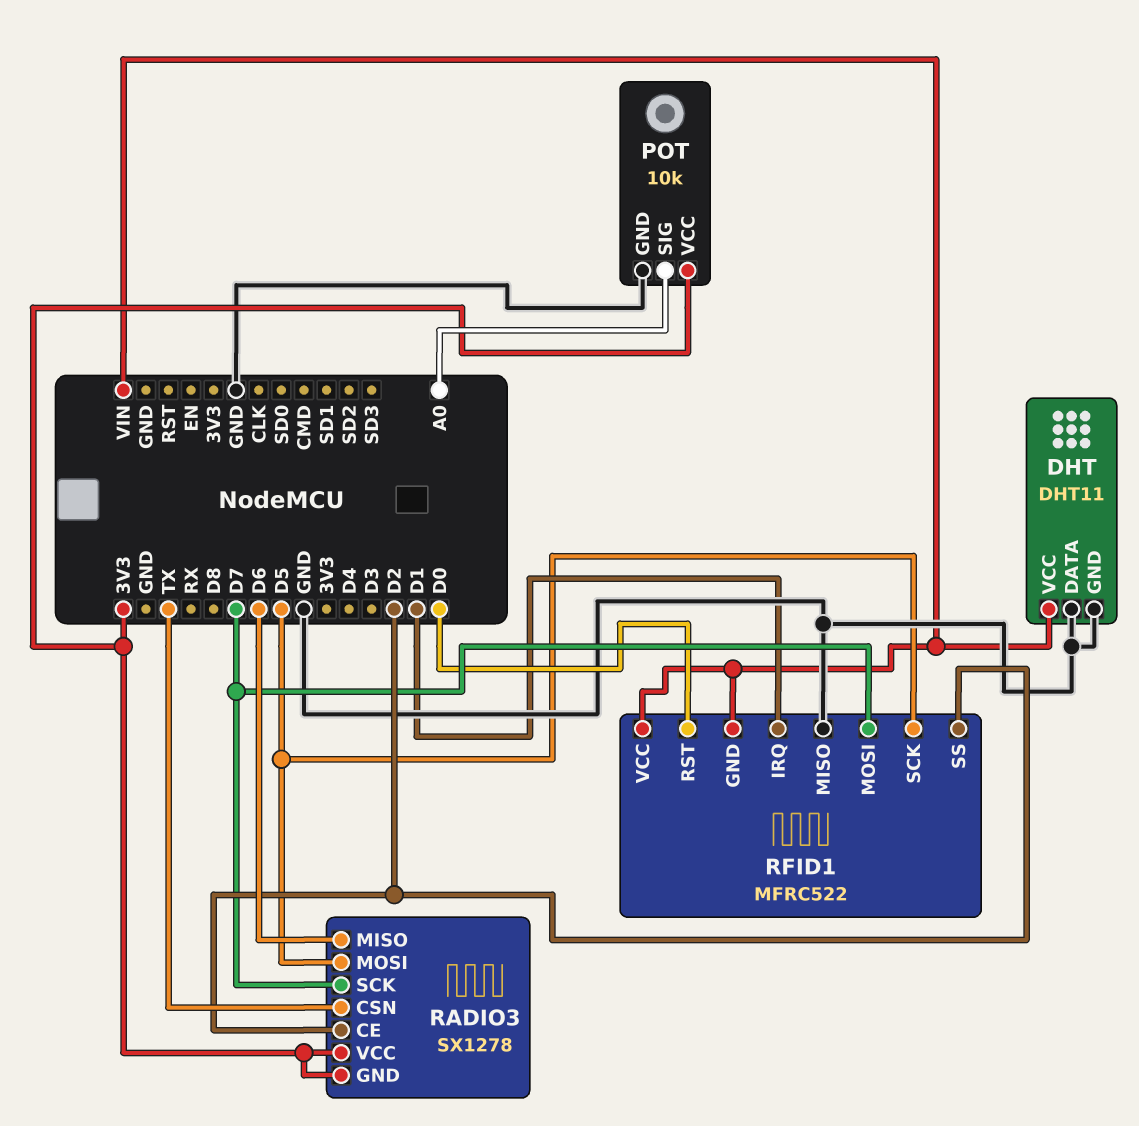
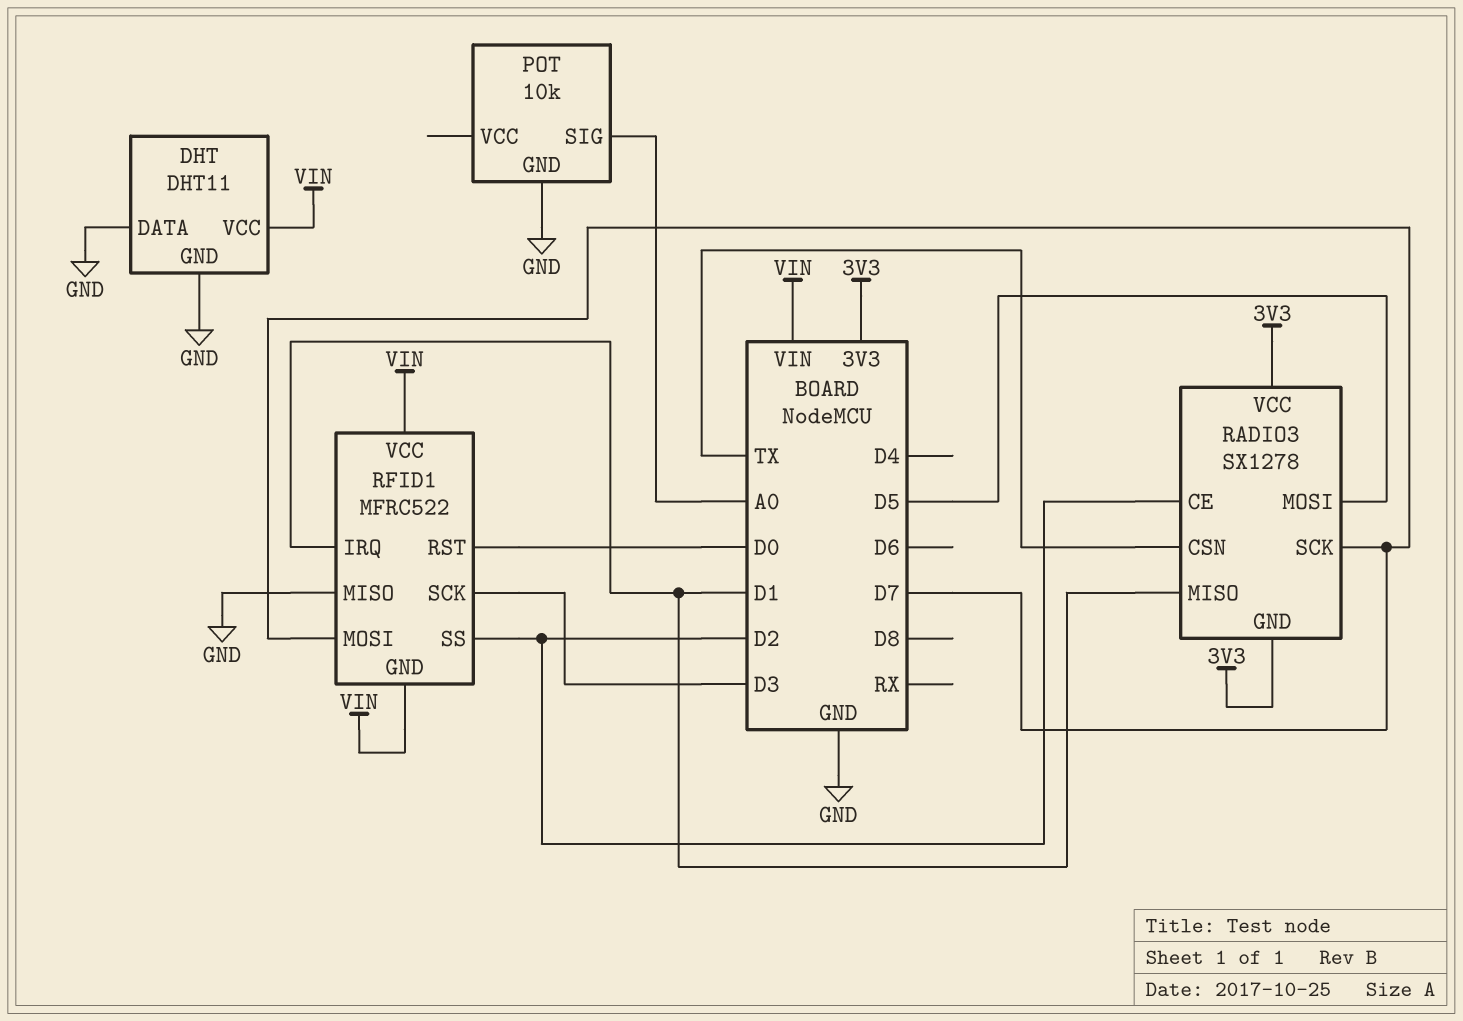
POT pin VCC: 3V3 -> none
RADIO3 pin MISO: D6 -> D1
RFID1 pin SCK: D5 -> D3

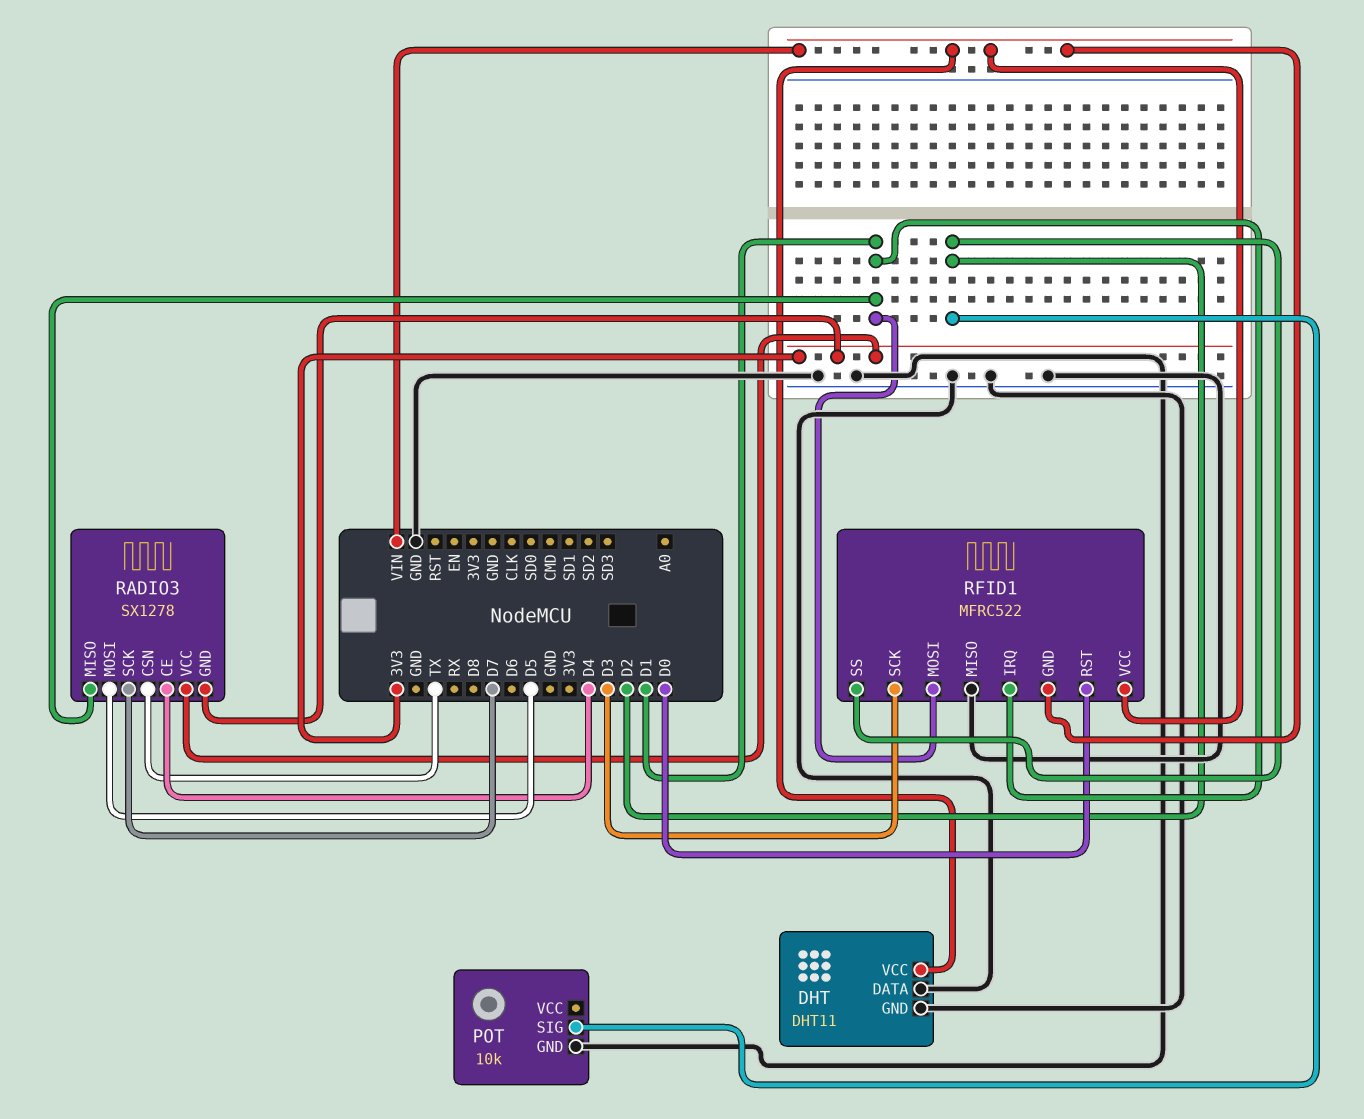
POT pin SIG: A0 -> D2
RADIO3 pin CE: D2 -> D4
RFID1 pin MOSI: D7 -> D1

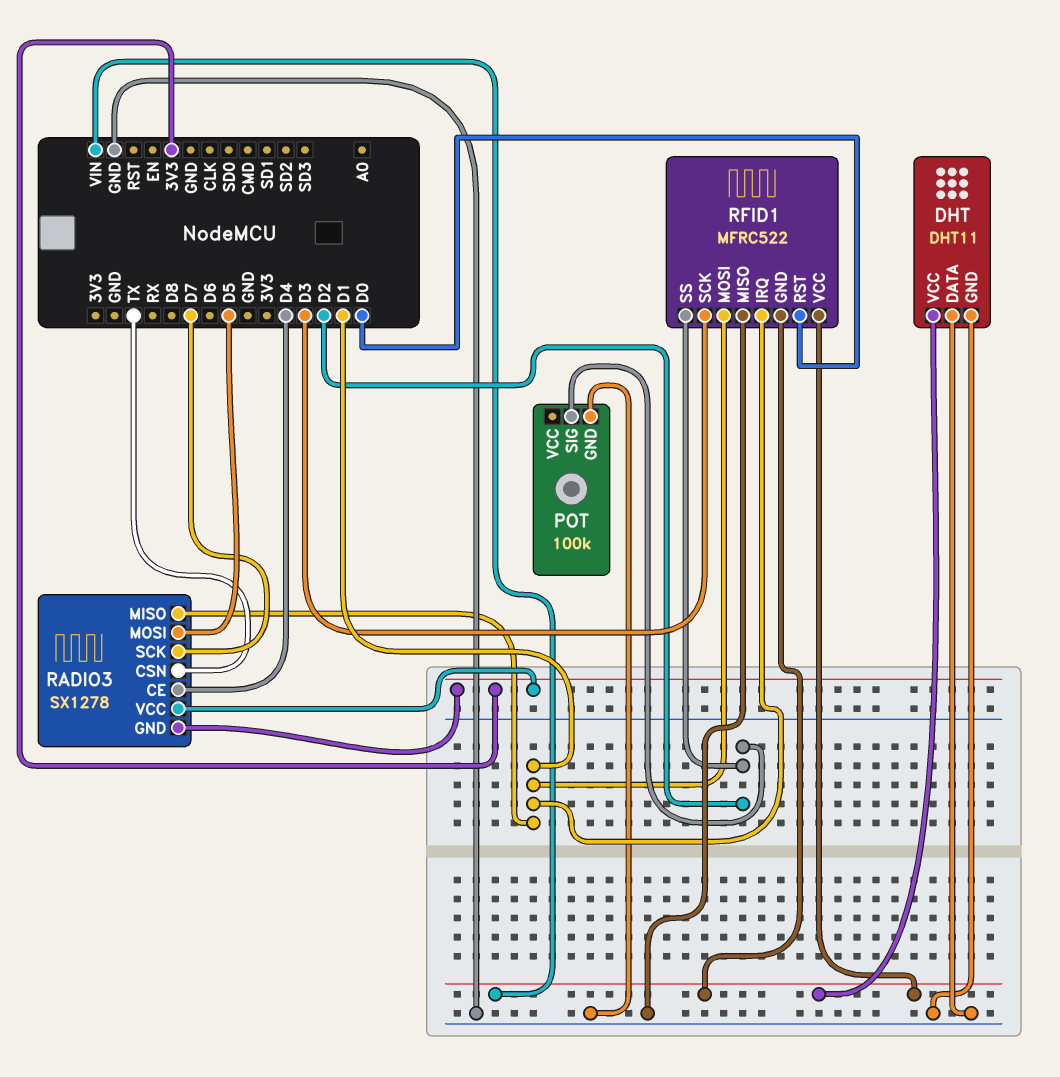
POT: 10k -> 100k

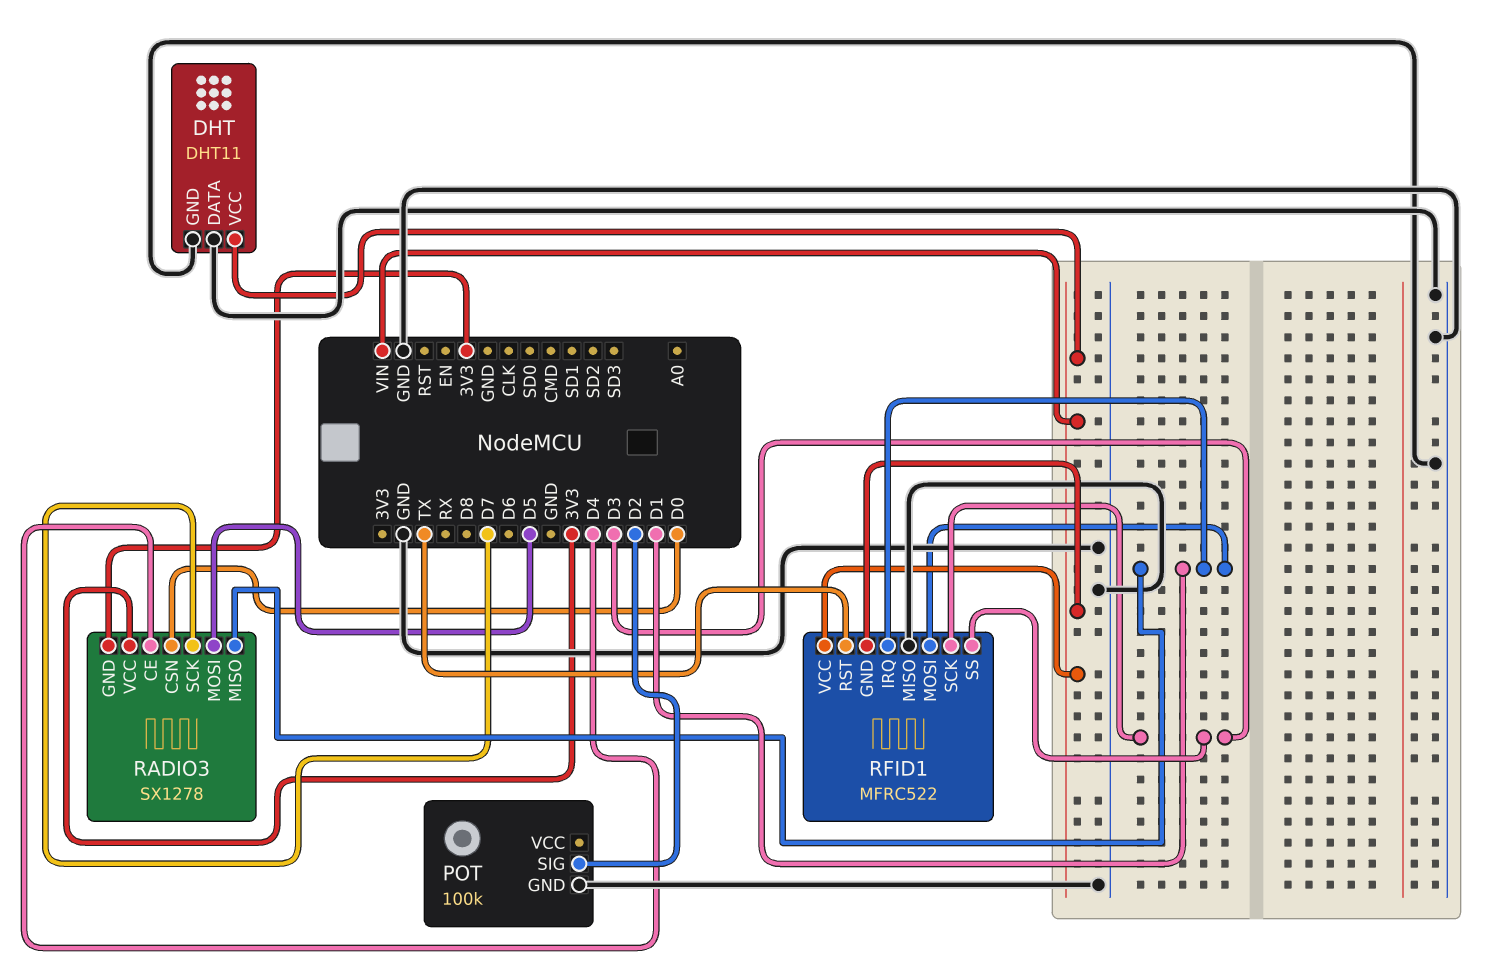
RADIO3 pin CSN: TX -> D0
RFID1 pin RST: D0 -> TX
RFID1 pin SS: D2 -> D3

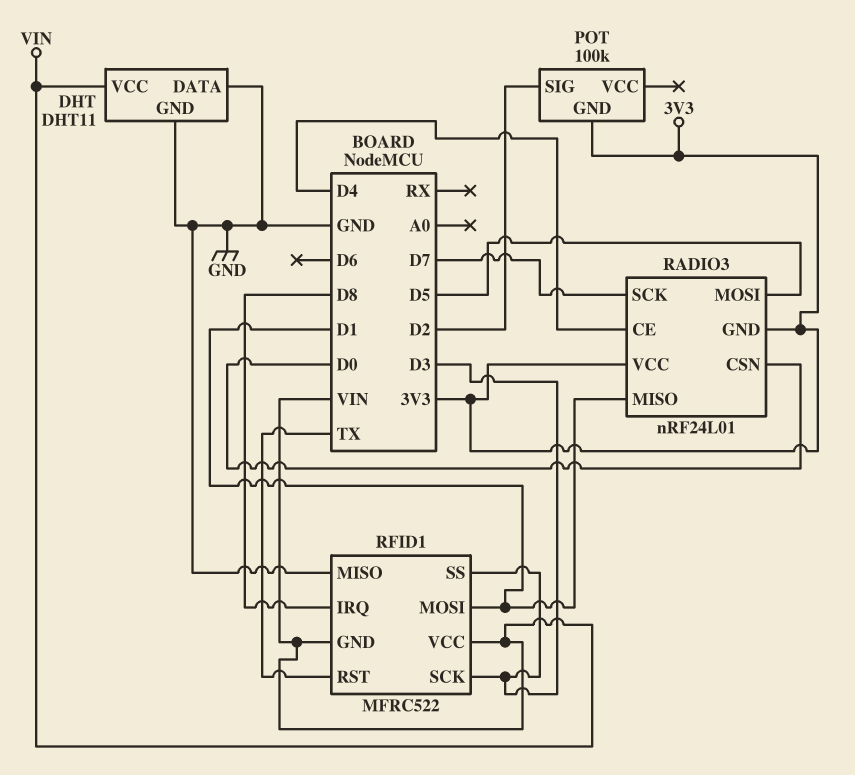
POT pin GND: GND -> 3V3
RADIO3: SX1278 -> nRF24L01
RFID1 pin IRQ: D1 -> D8

